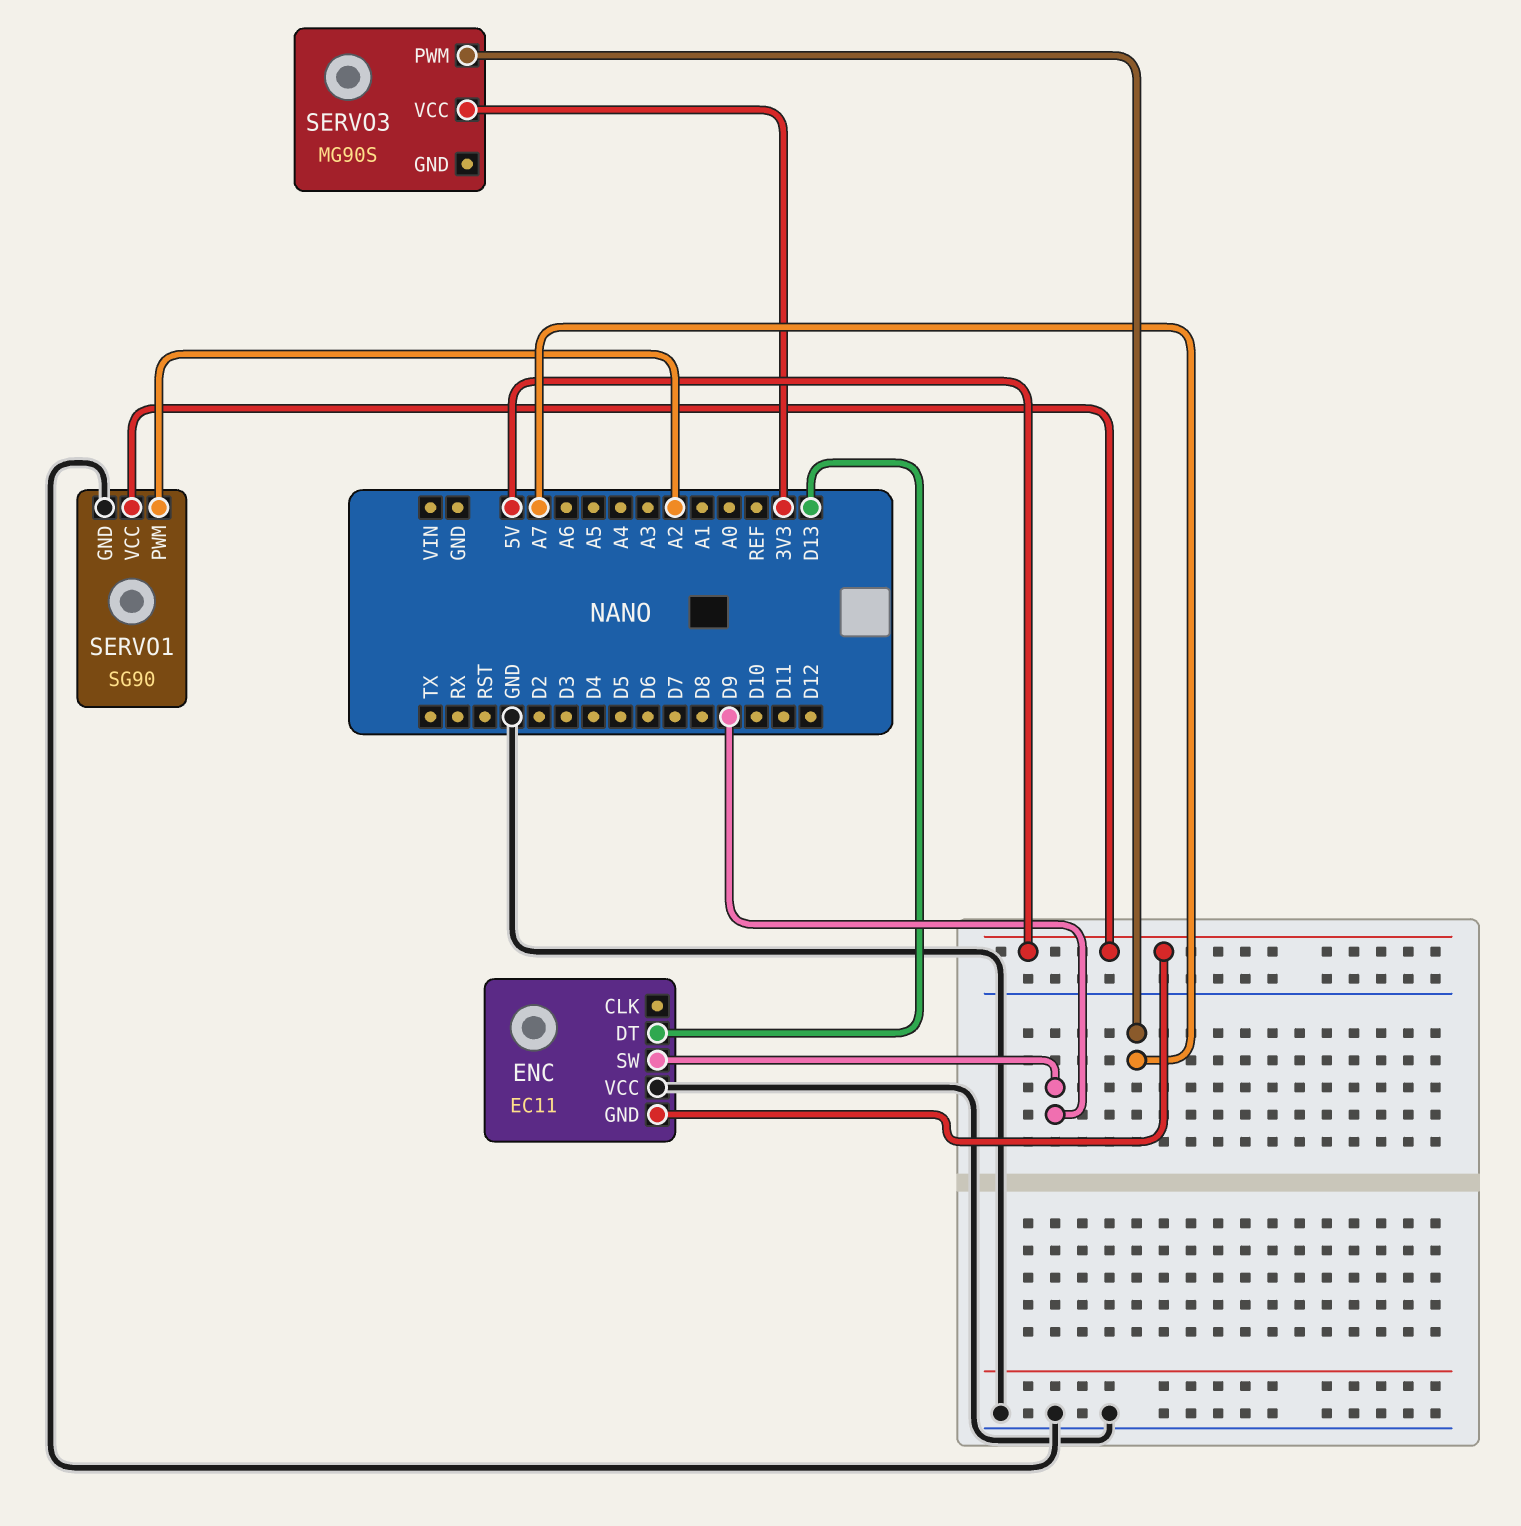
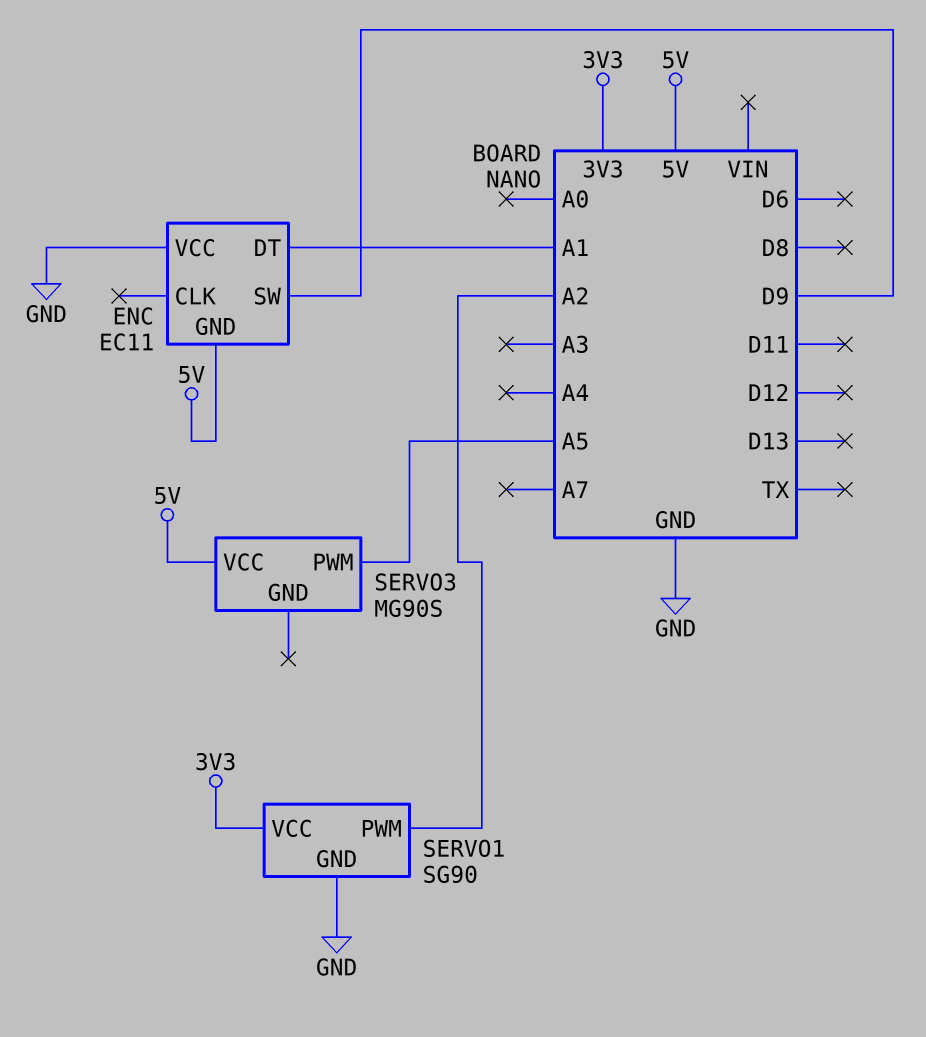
ENC pin DT: D13 -> A1
SERVO1 pin VCC: 5V -> 3V3
SERVO3 pin PWM: A7 -> A5
SERVO3 pin VCC: 3V3 -> 5V

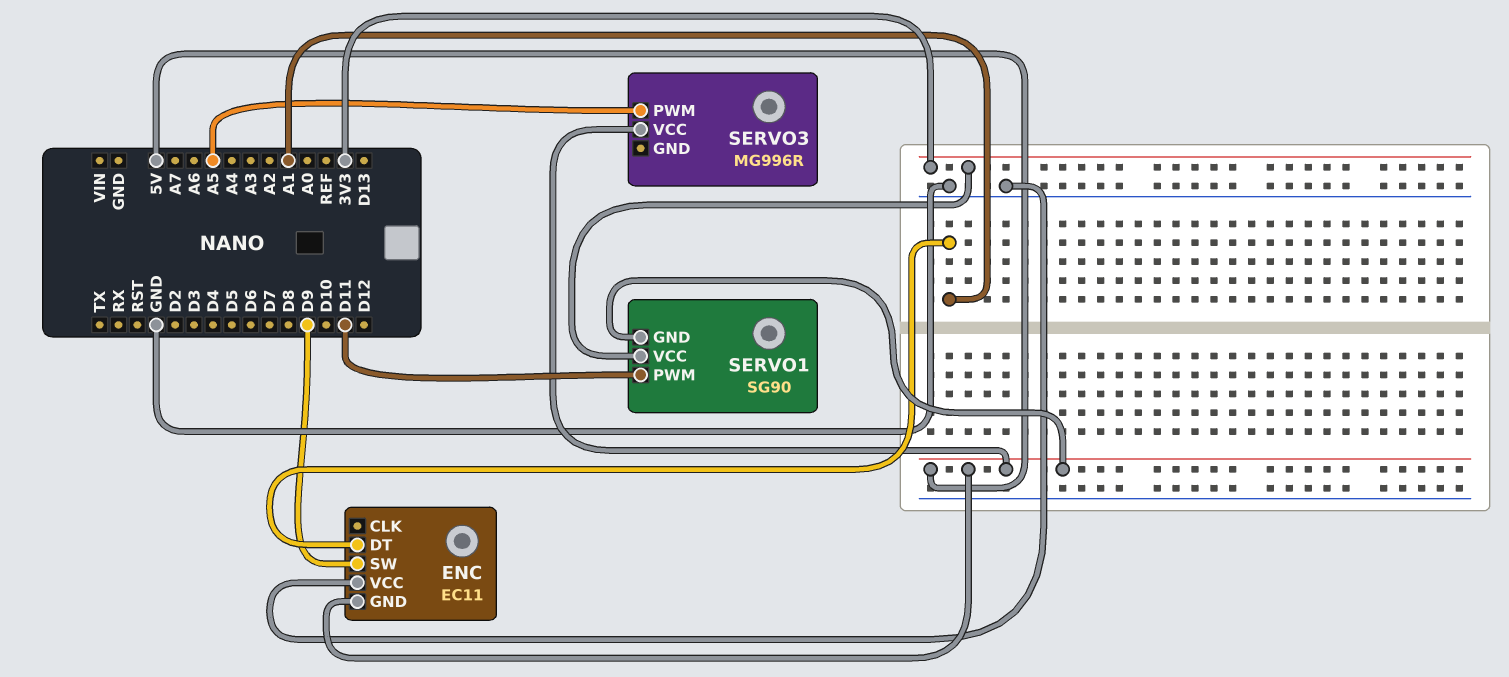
SERVO1 pin GND: GND -> 5V
SERVO1 pin PWM: A2 -> D11
SERVO3: MG90S -> MG996R

